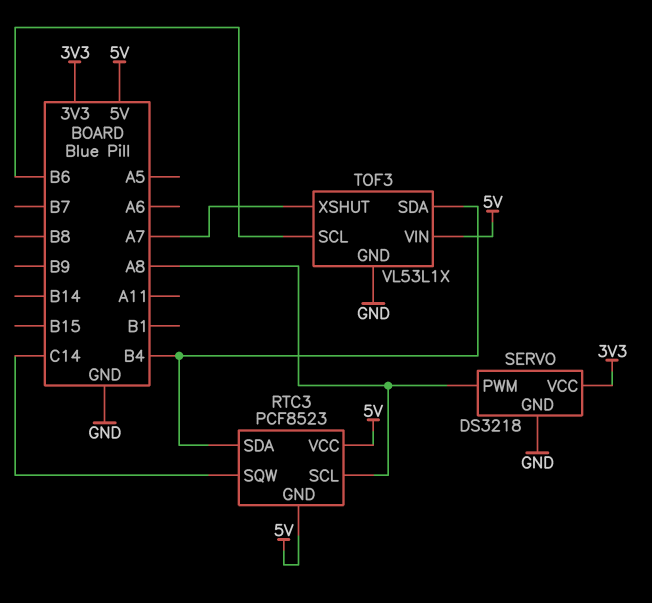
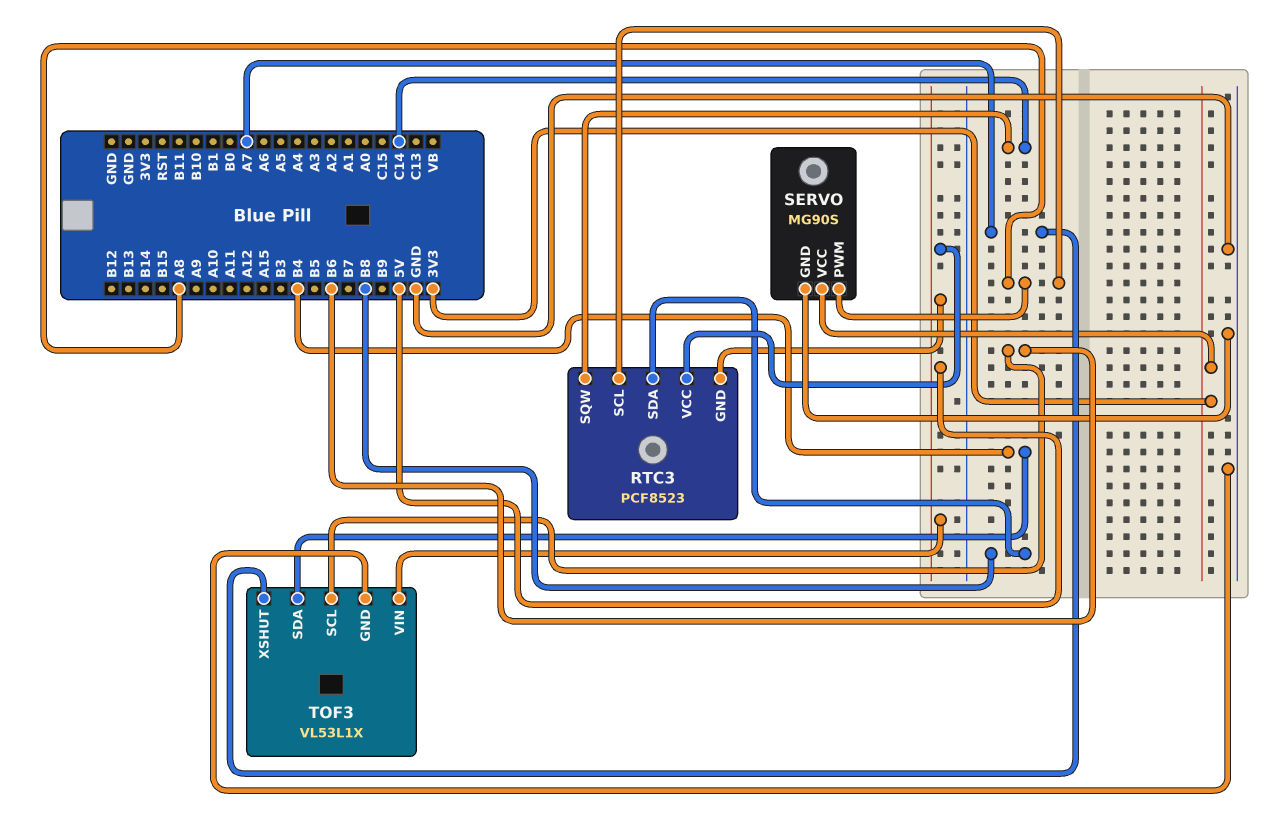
RTC3 pin SDA: B4 -> B8
SERVO: DS3218 -> MG90S

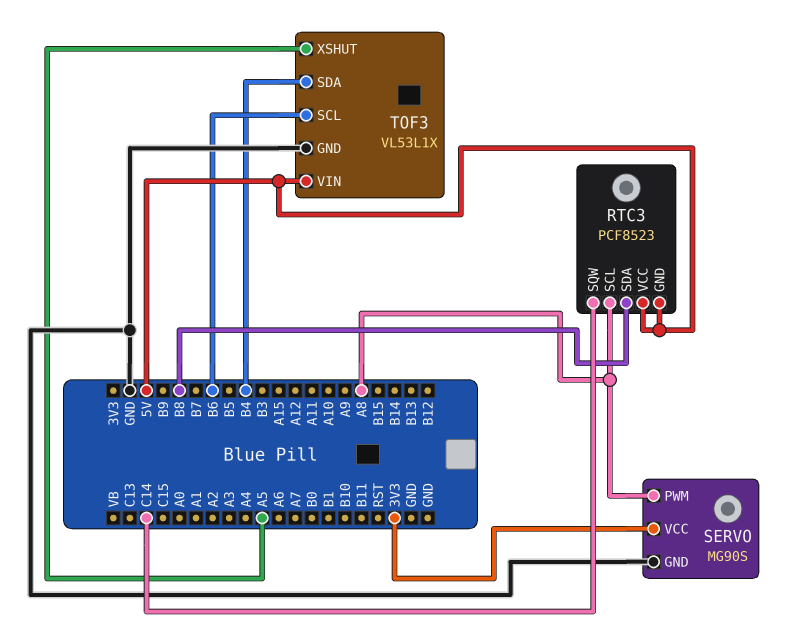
TOF3 pin XSHUT: A7 -> A5

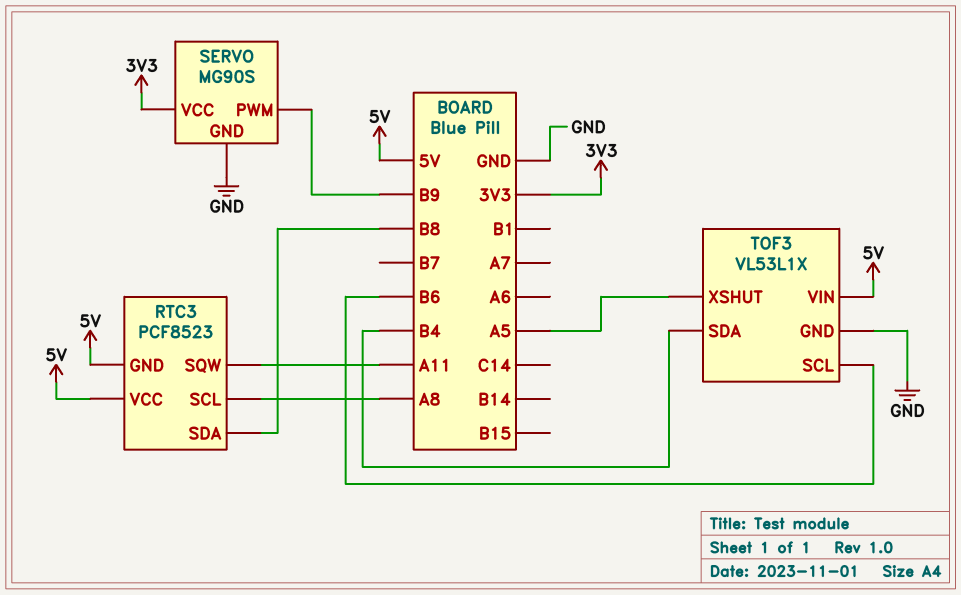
RTC3 pin SQW: C14 -> A11
SERVO pin PWM: A8 -> B9

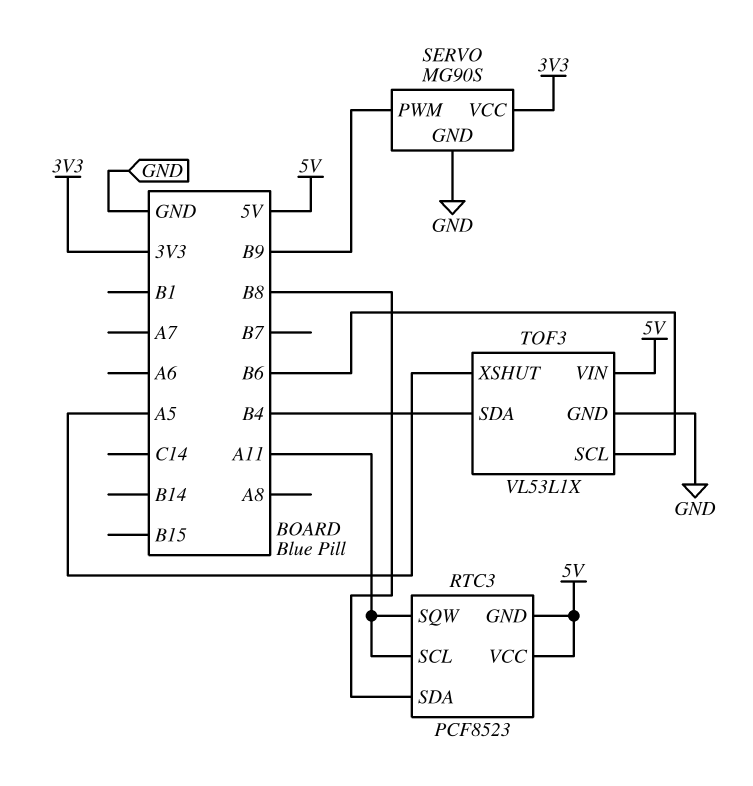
RTC3 pin SCL: A8 -> A11

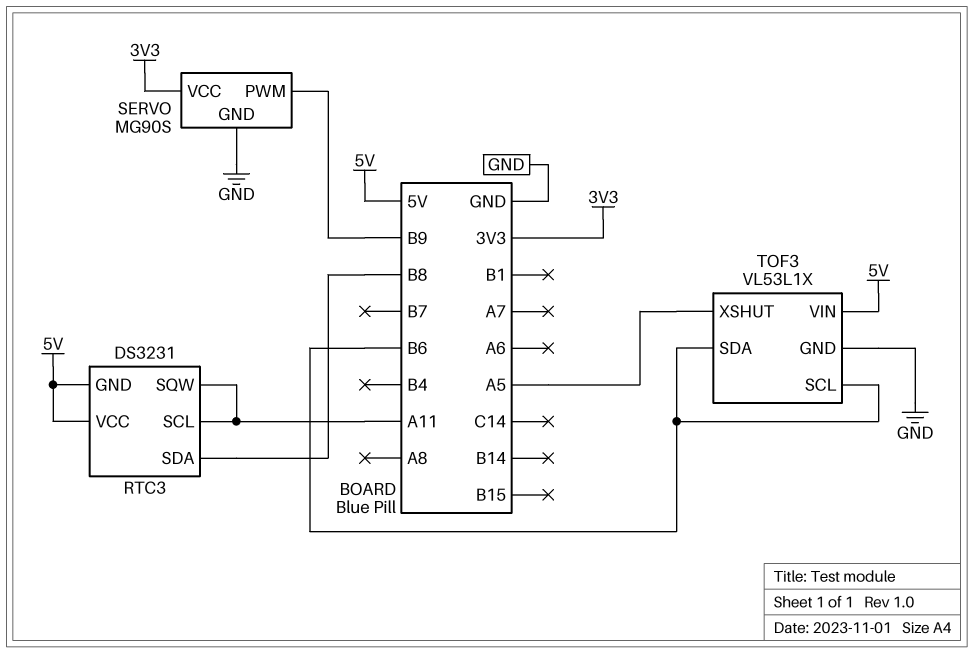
RTC3: PCF8523 -> DS3231
TOF3 pin SDA: B4 -> B6

